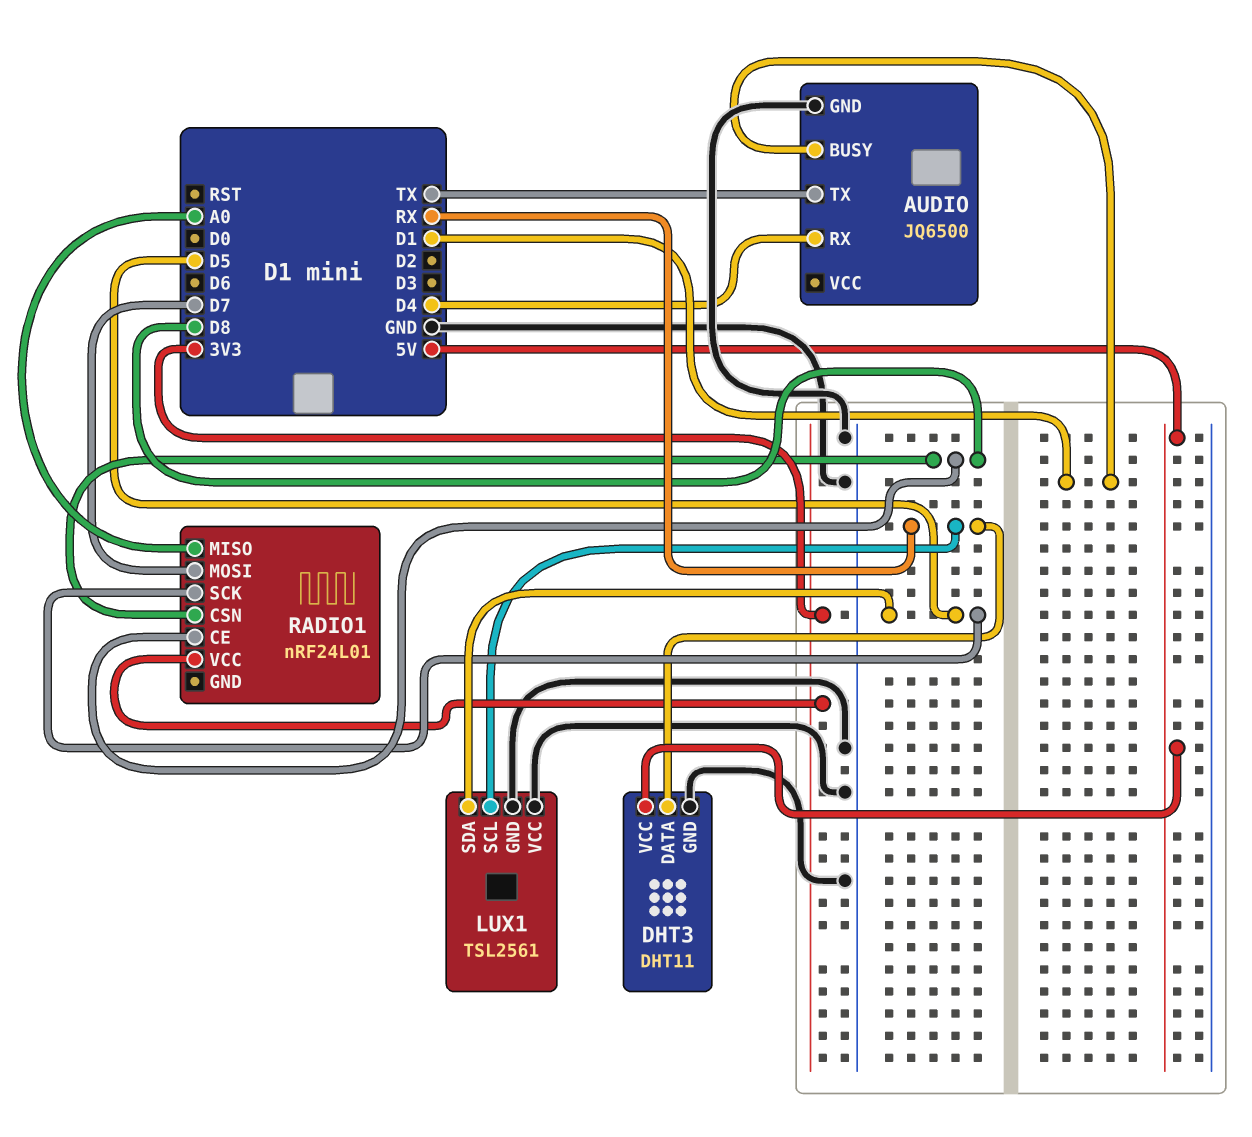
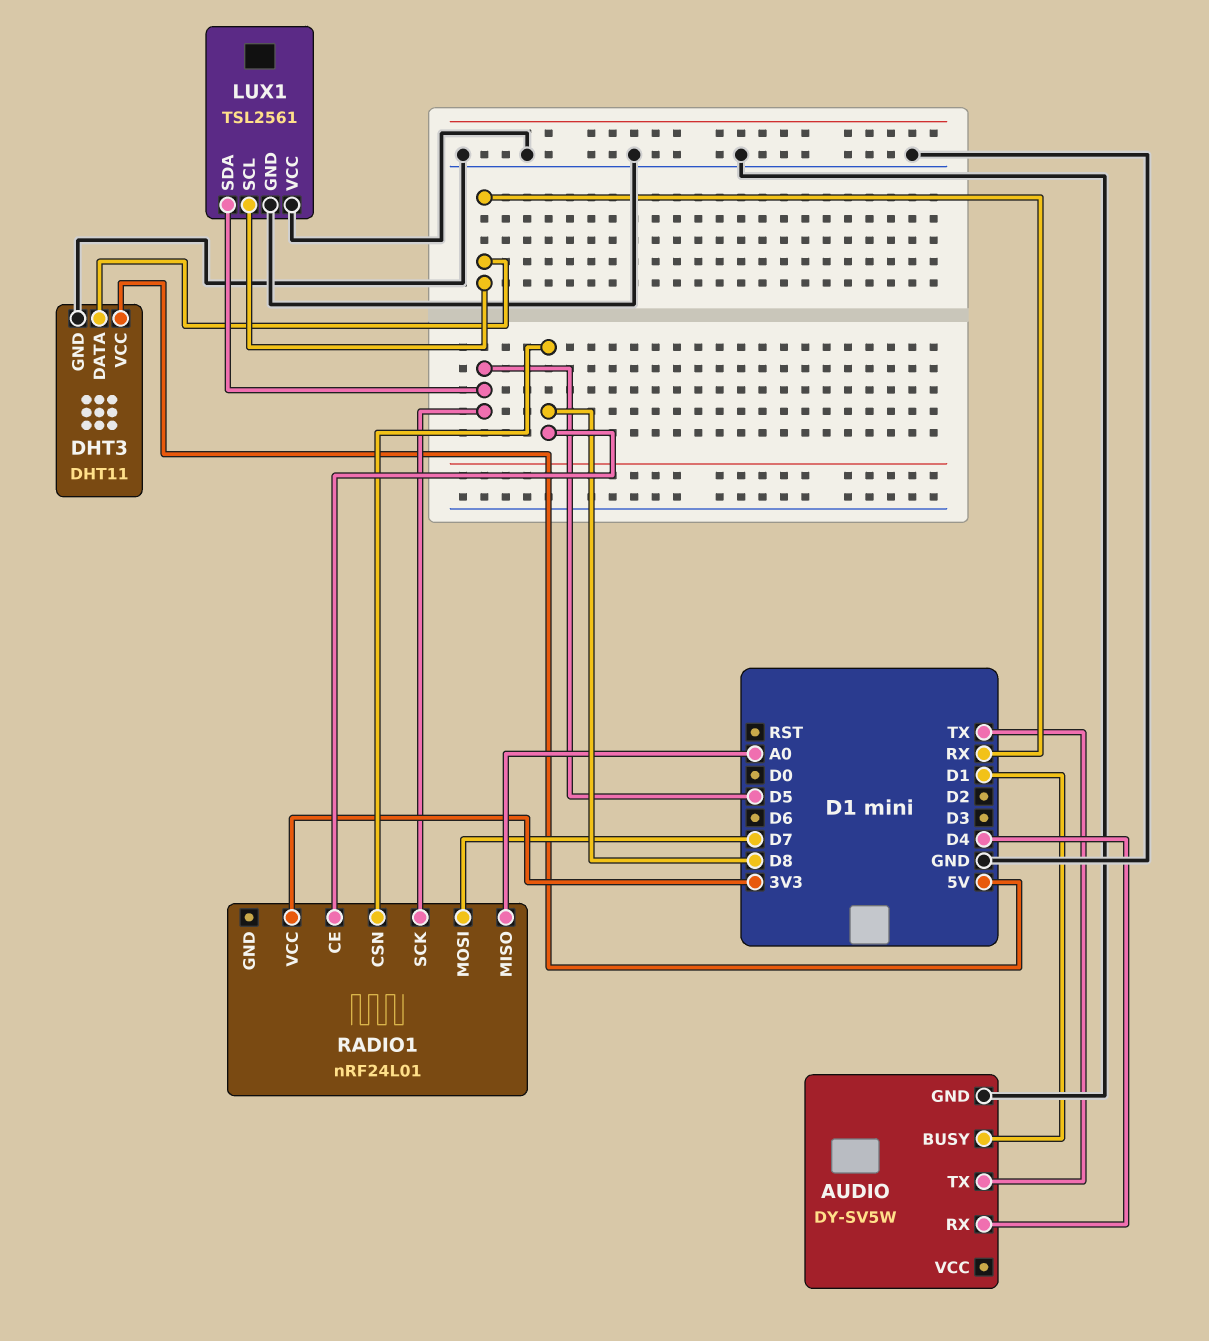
AUDIO: JQ6500 -> DY-SV5W

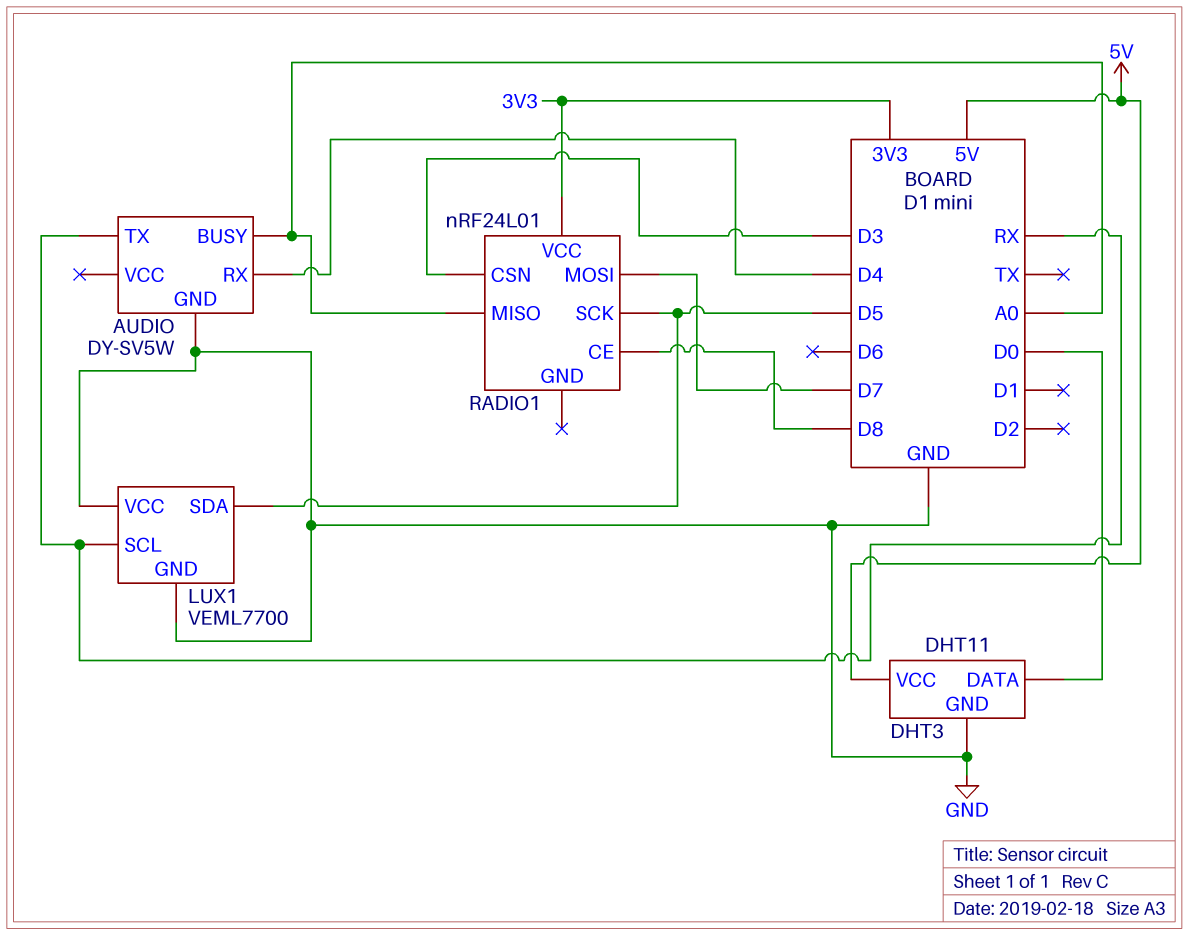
AUDIO pin BUSY: D1 -> A0
AUDIO pin TX: TX -> RX
DHT3 pin DATA: RX -> D0
LUX1: TSL2561 -> VEML7700
RADIO1 pin CSN: D8 -> D3

